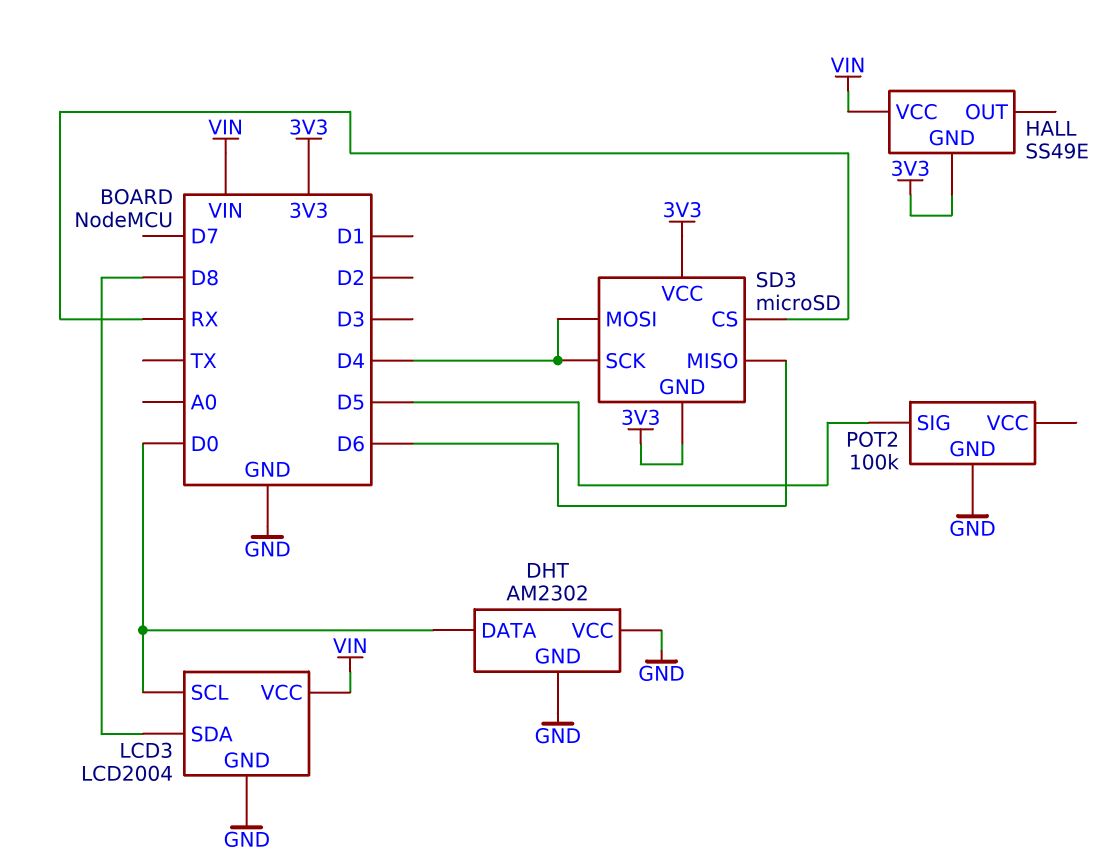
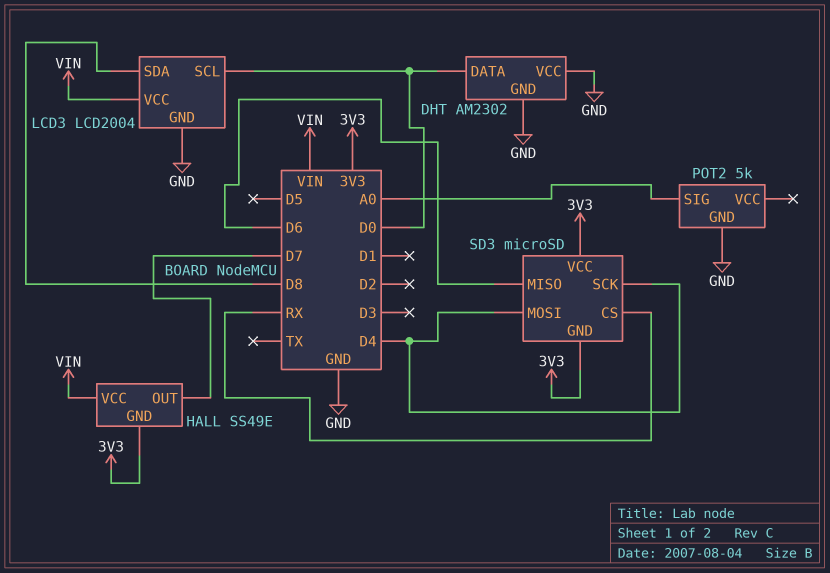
HALL pin OUT: none -> D7
POT2: 100k -> 5k
POT2 pin SIG: D5 -> A0

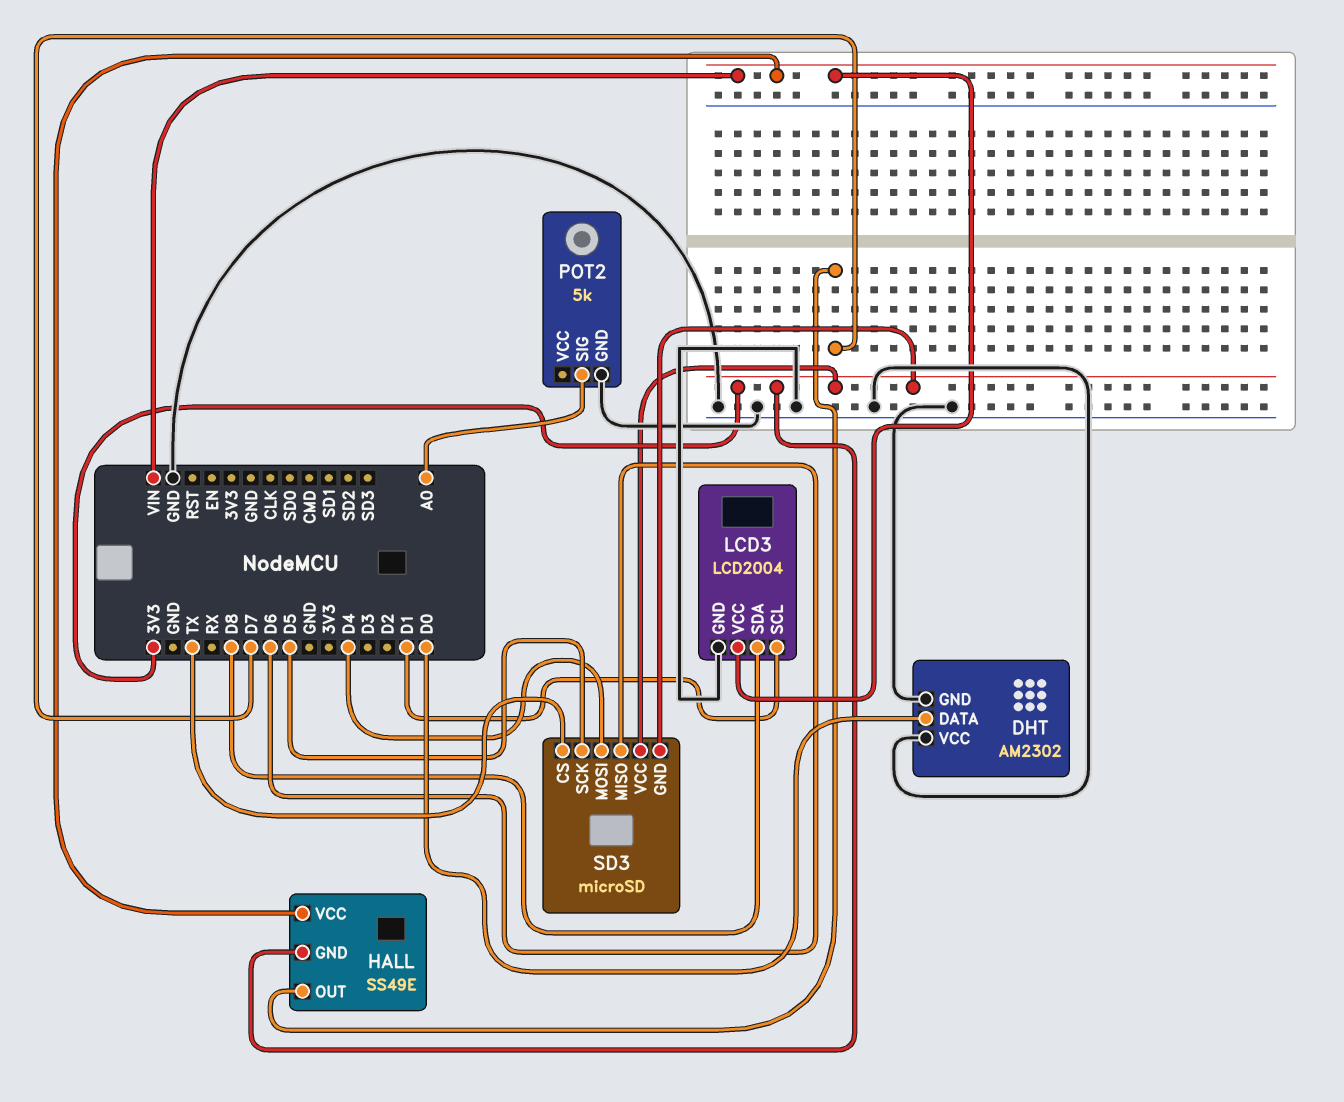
LCD3 pin SCL: D0 -> D1
SD3 pin CS: RX -> TX
SD3 pin SCK: D4 -> D5

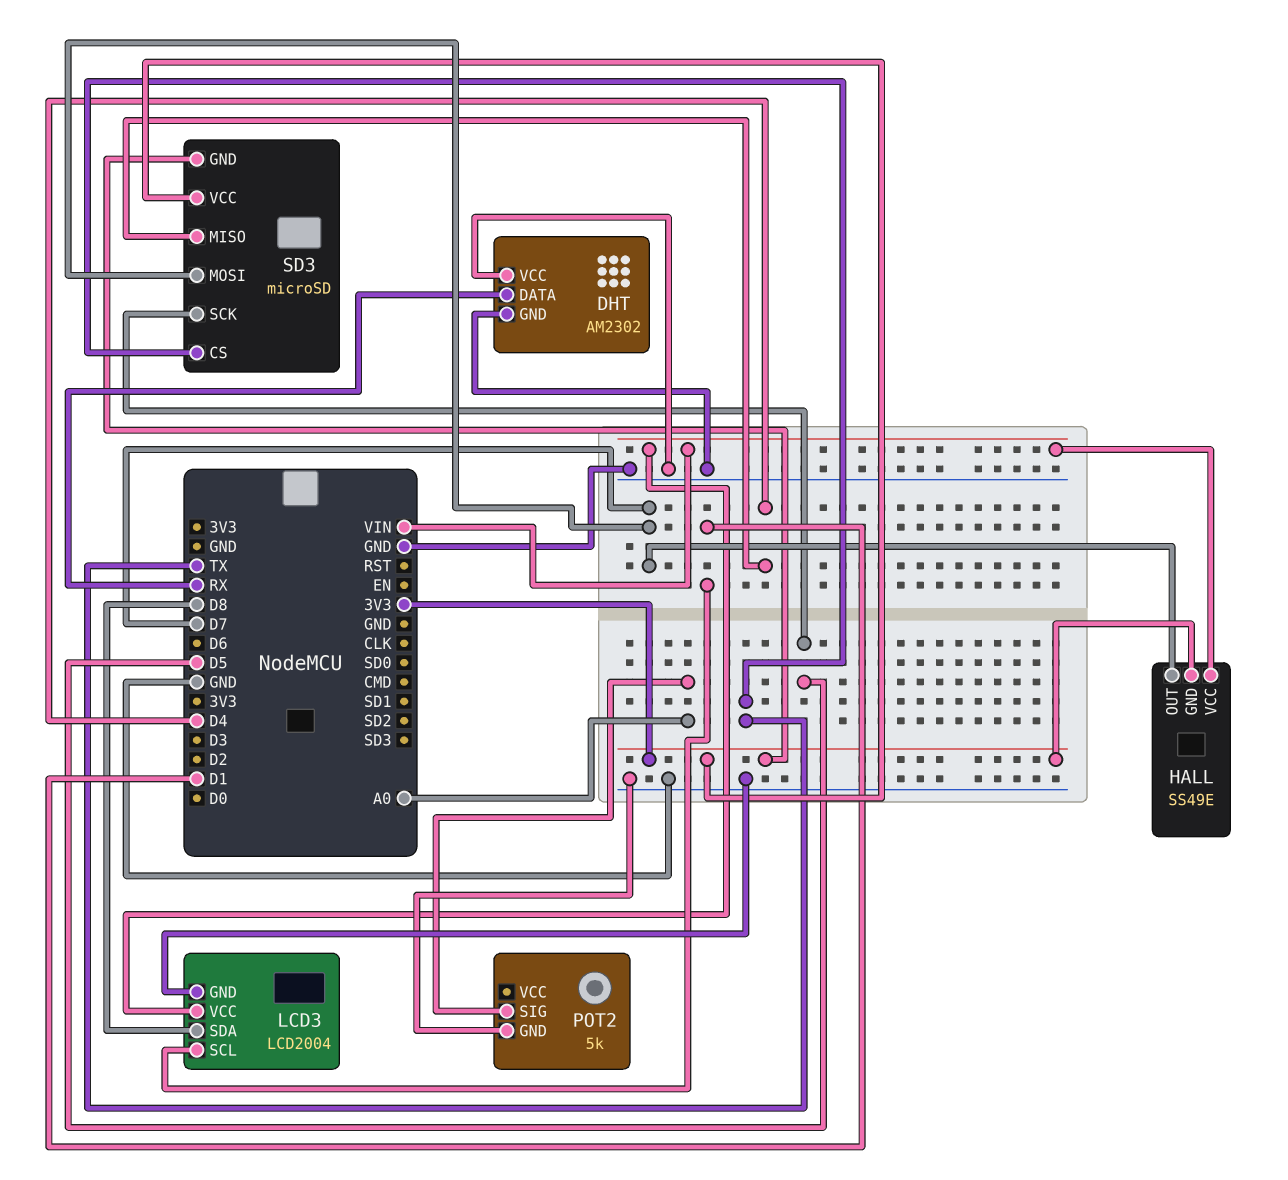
DHT pin DATA: D0 -> RX
SD3 pin MISO: D6 -> D4
SD3 pin MOSI: D4 -> D7

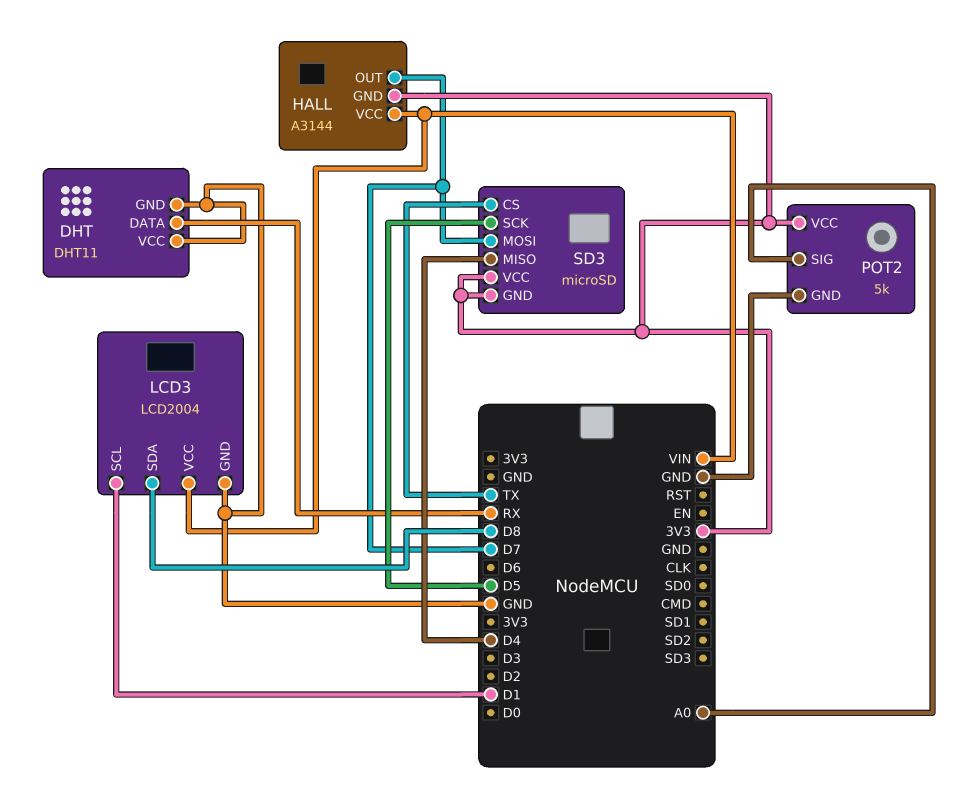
DHT: AM2302 -> DHT11
HALL: SS49E -> A3144
POT2 pin VCC: none -> 3V3

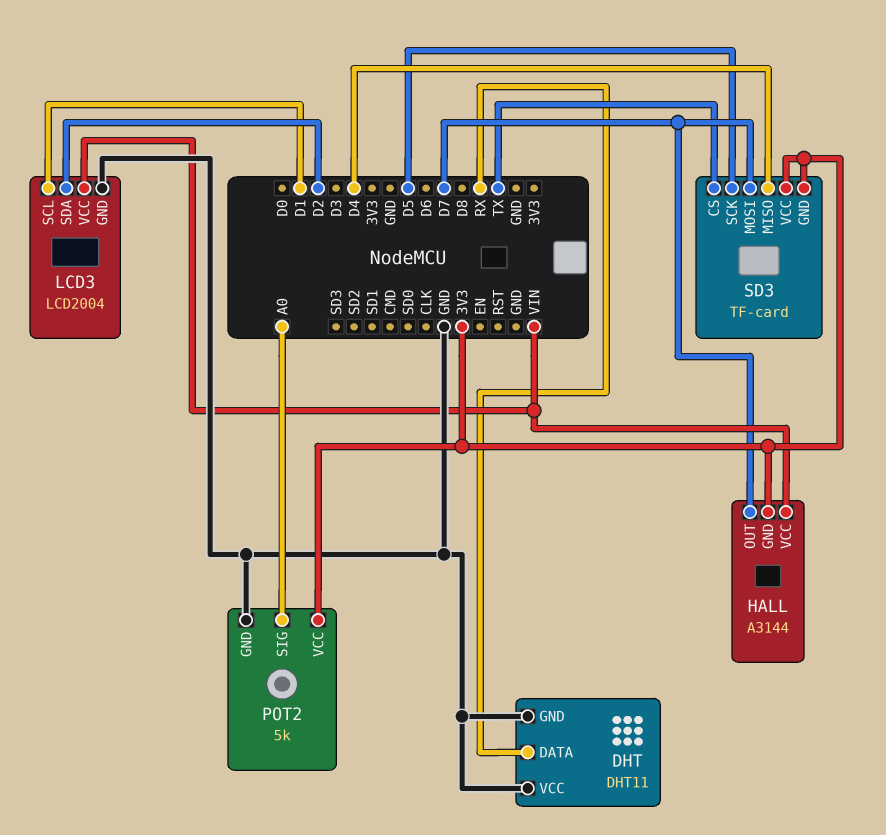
LCD3 pin SDA: D8 -> D2
SD3: microSD -> TF-card

